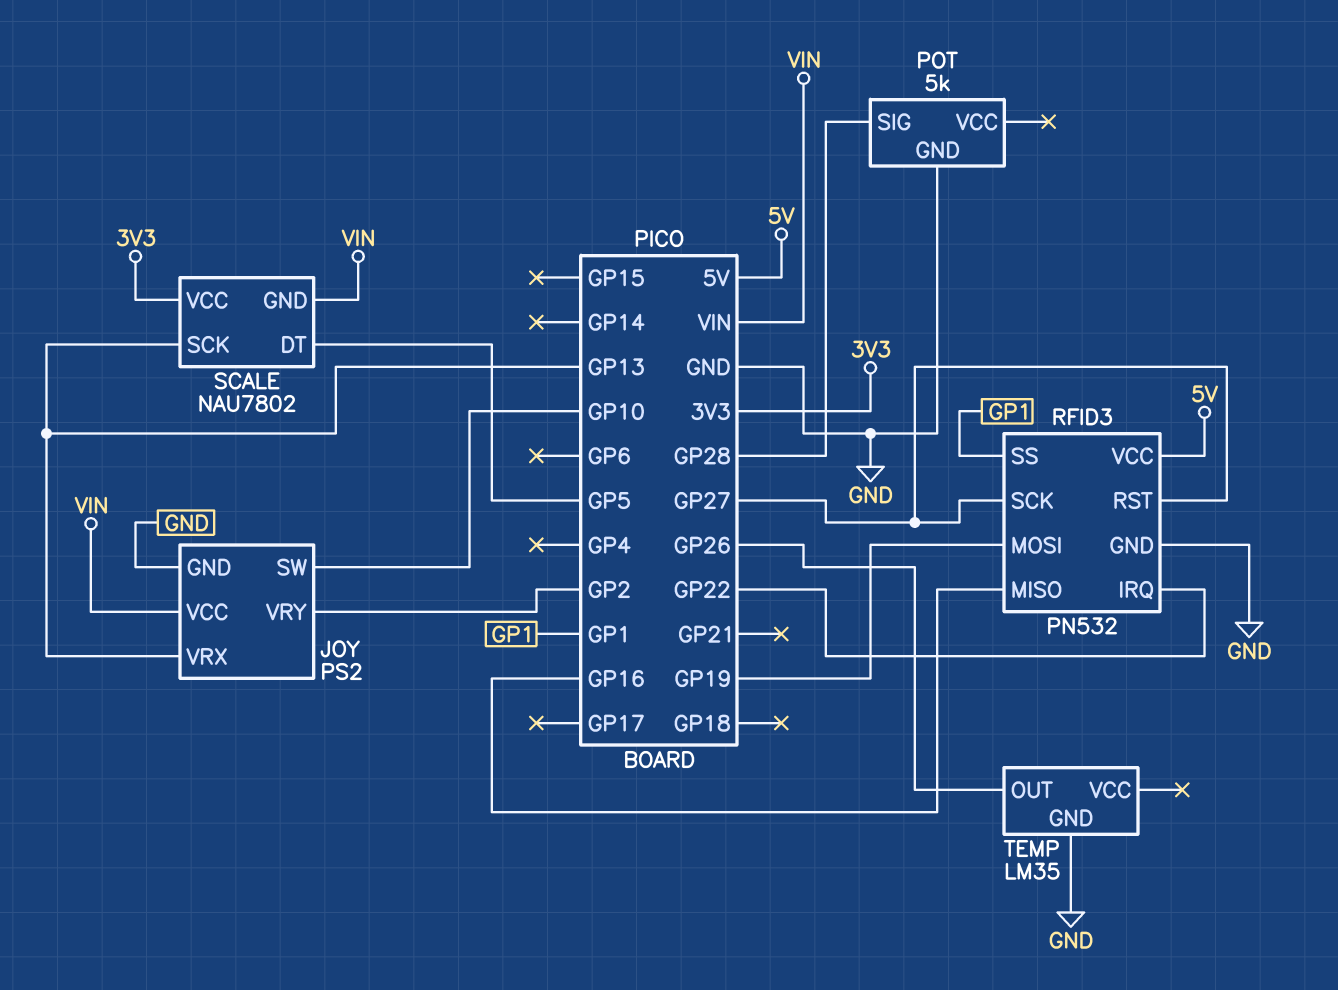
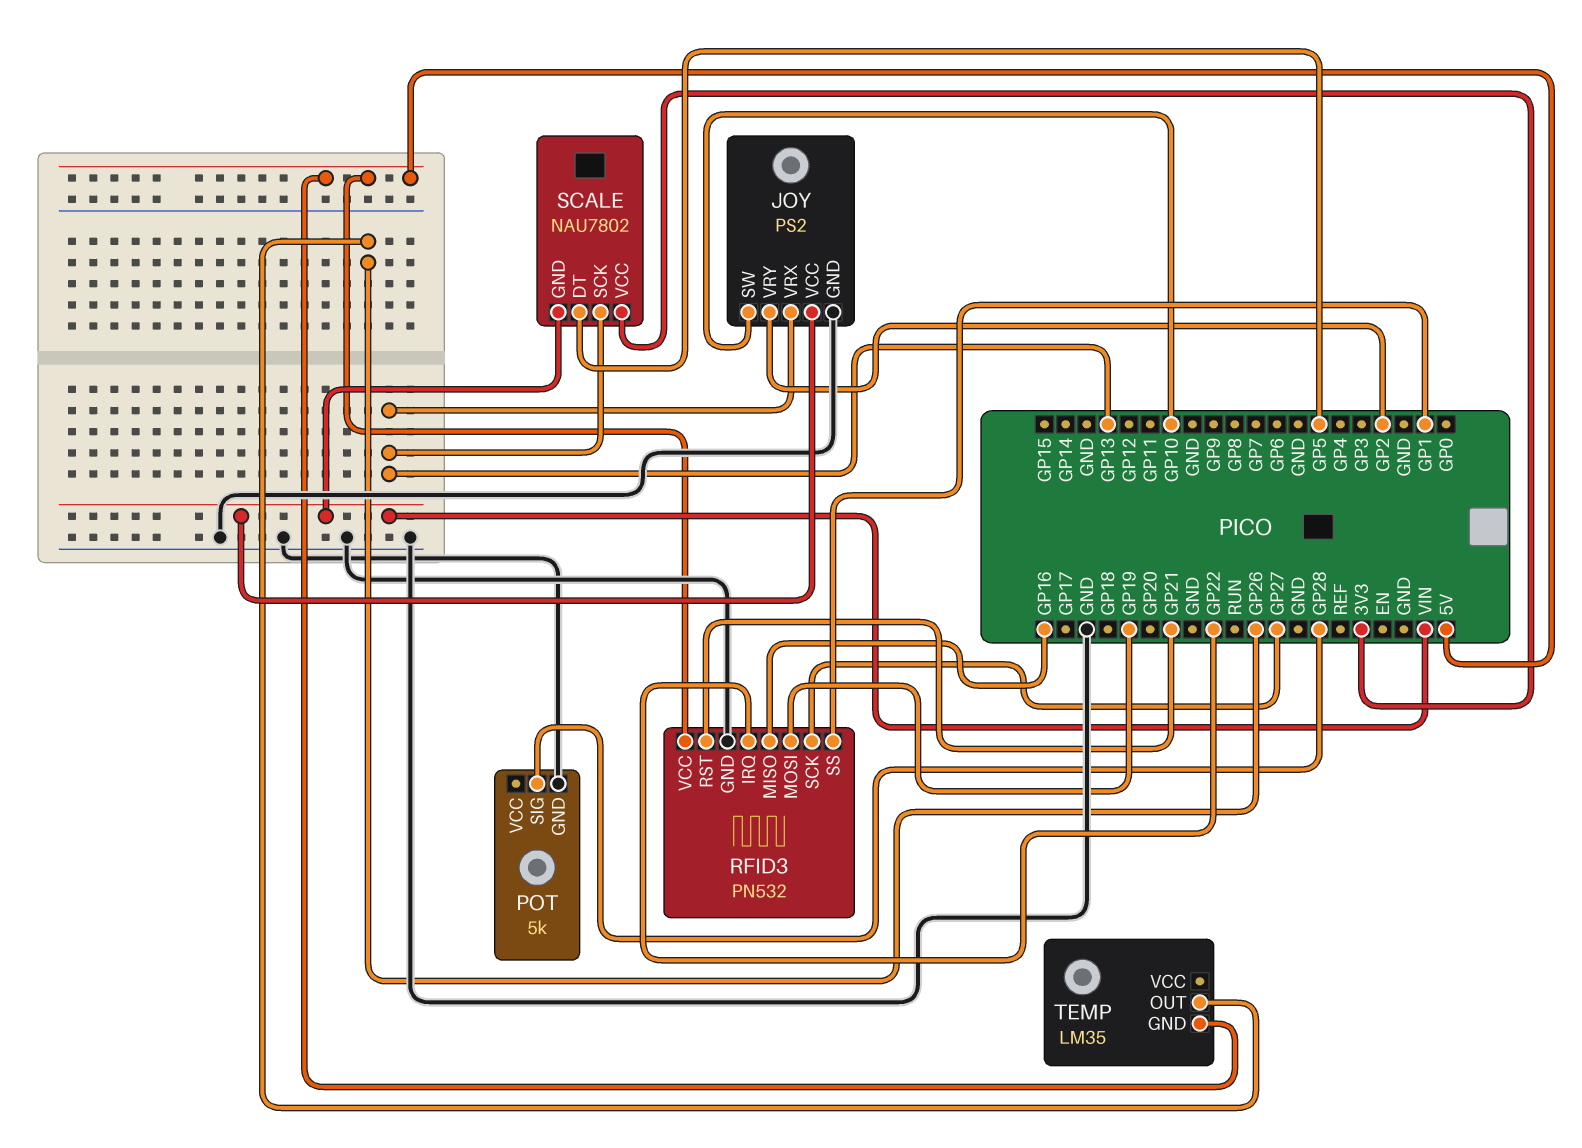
RFID3 pin RST: GP27 -> GP21
TEMP pin GND: GND -> 5V

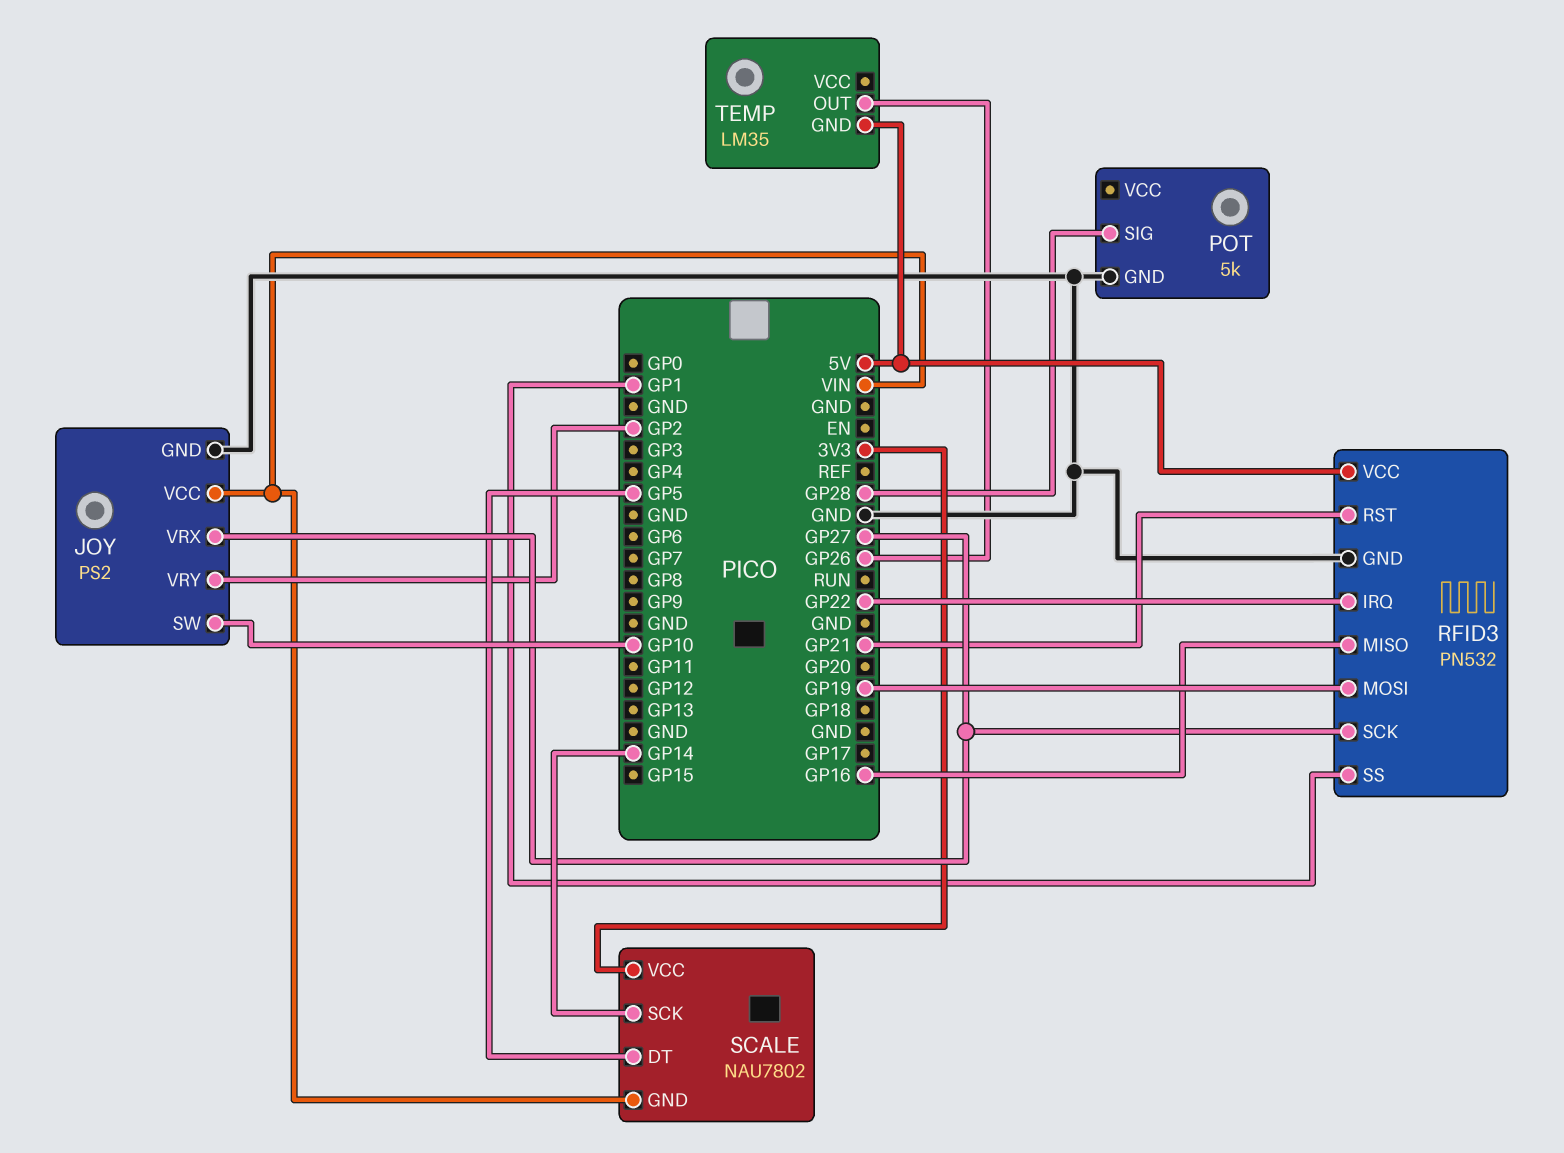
JOY pin VRX: GP13 -> GP27
SCALE pin SCK: GP13 -> GP14

